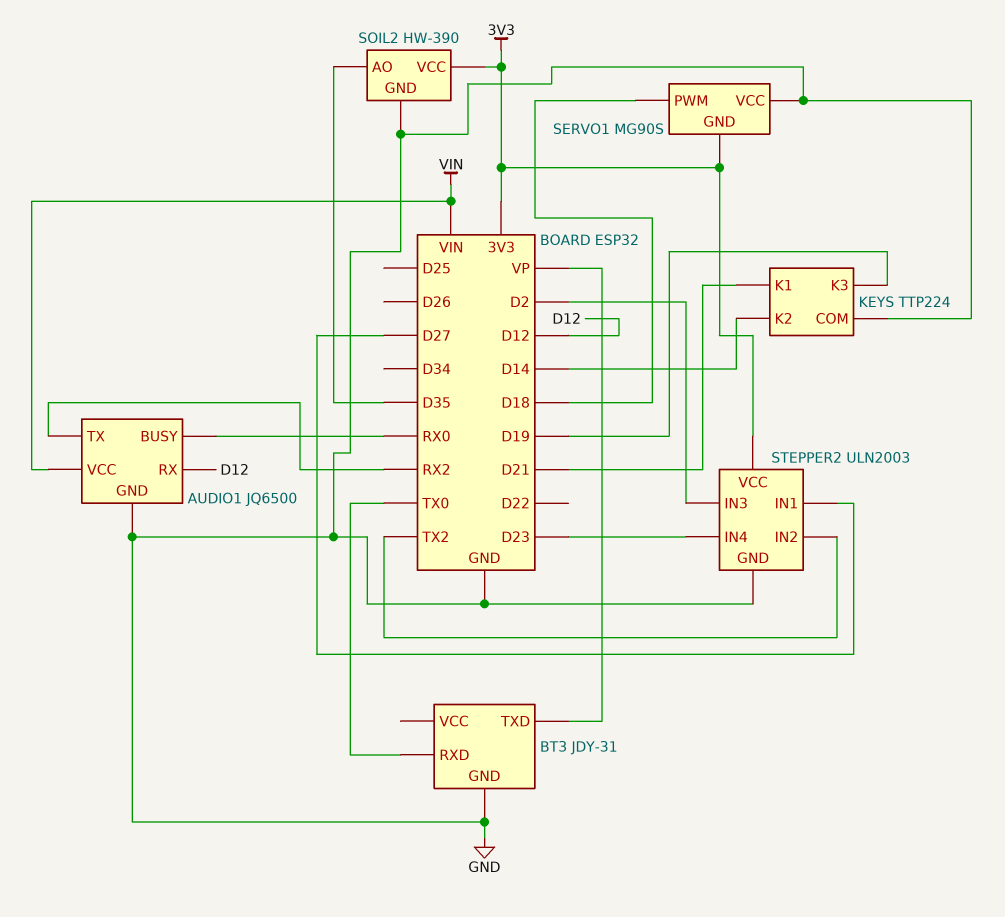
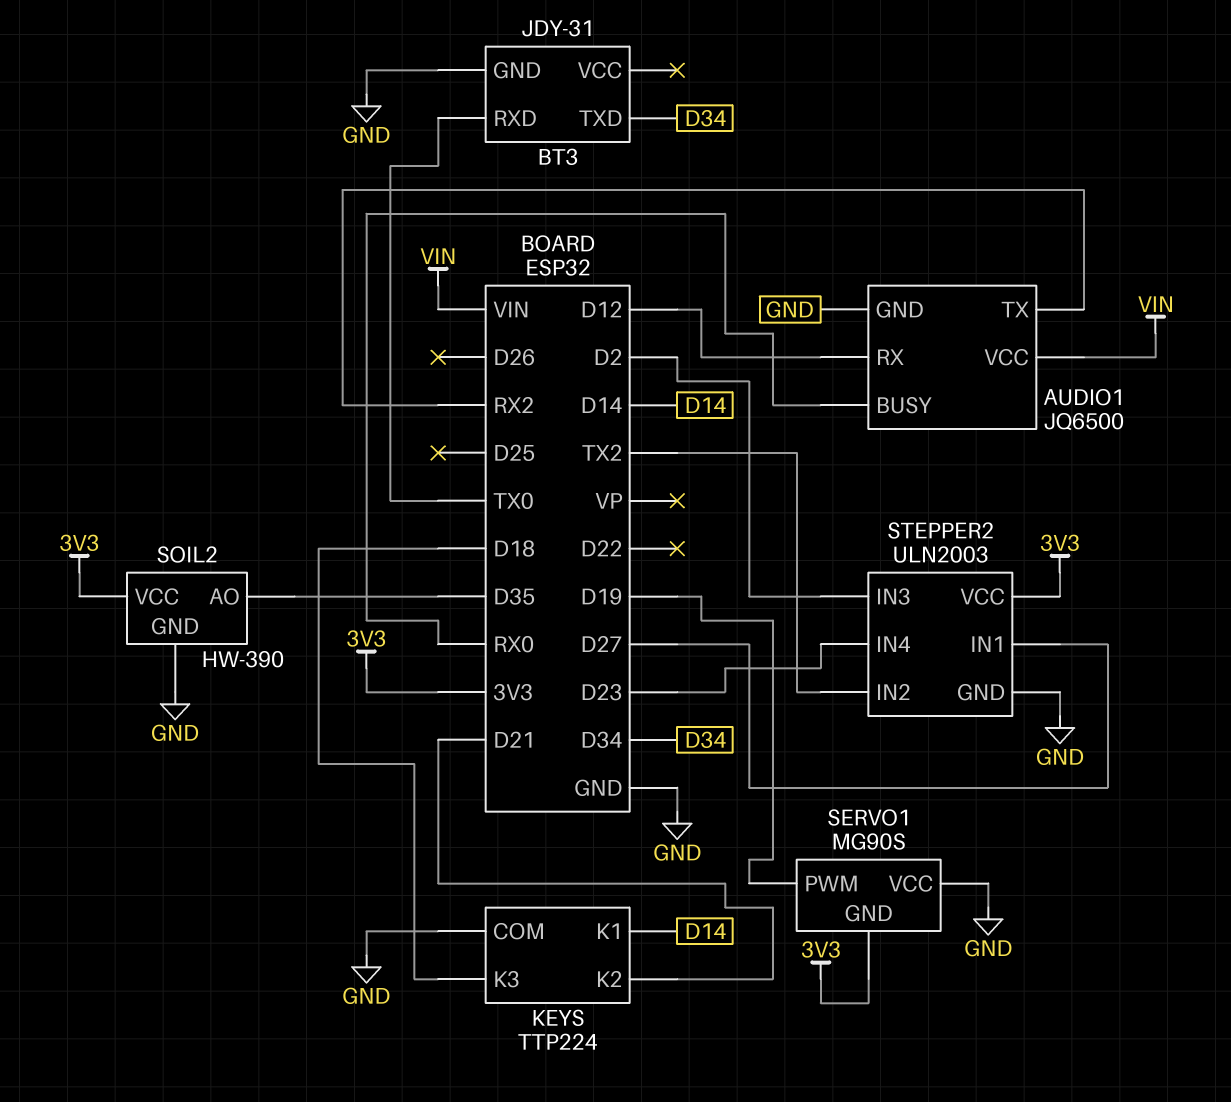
BT3 pin TXD: VP -> D34
KEYS pin K1: D21 -> D14
KEYS pin K2: D14 -> D21
KEYS pin K3: D19 -> D18
SERVO1 pin PWM: D18 -> D19

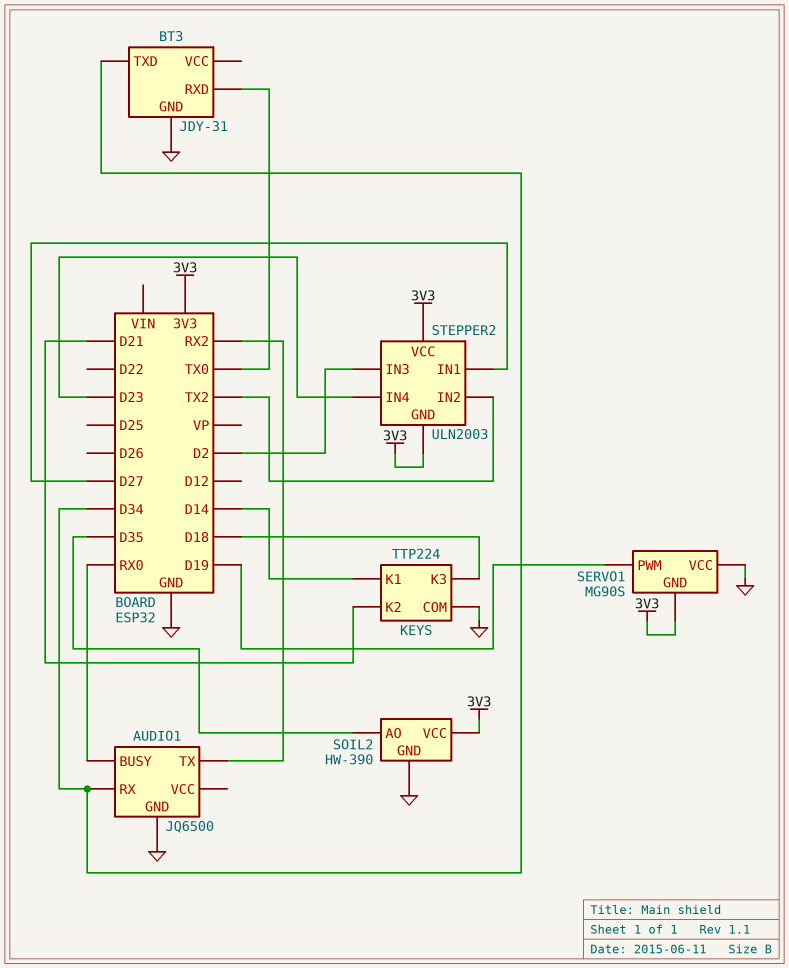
AUDIO1 pin RX: D12 -> D34
AUDIO1 pin VCC: VIN -> none
STEPPER2 pin GND: GND -> 3V3

